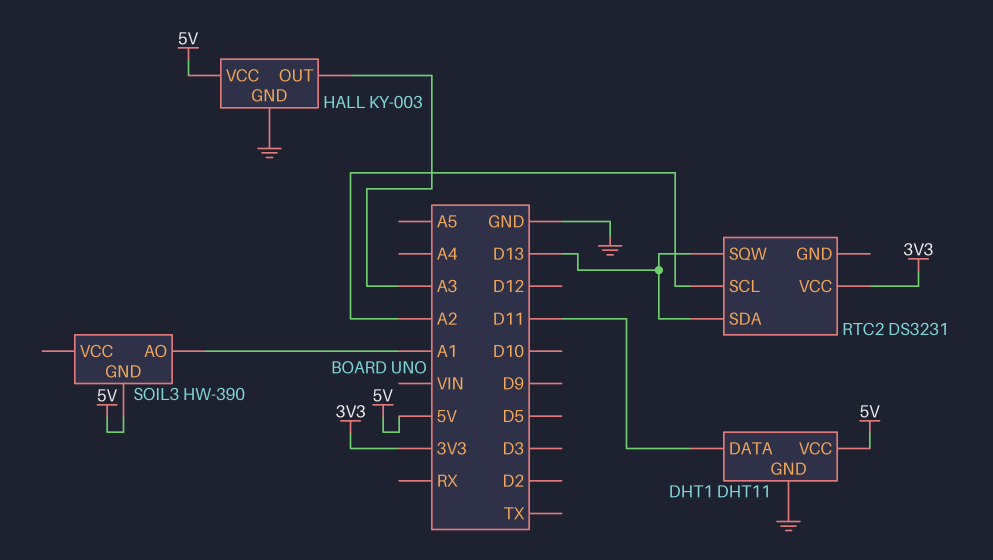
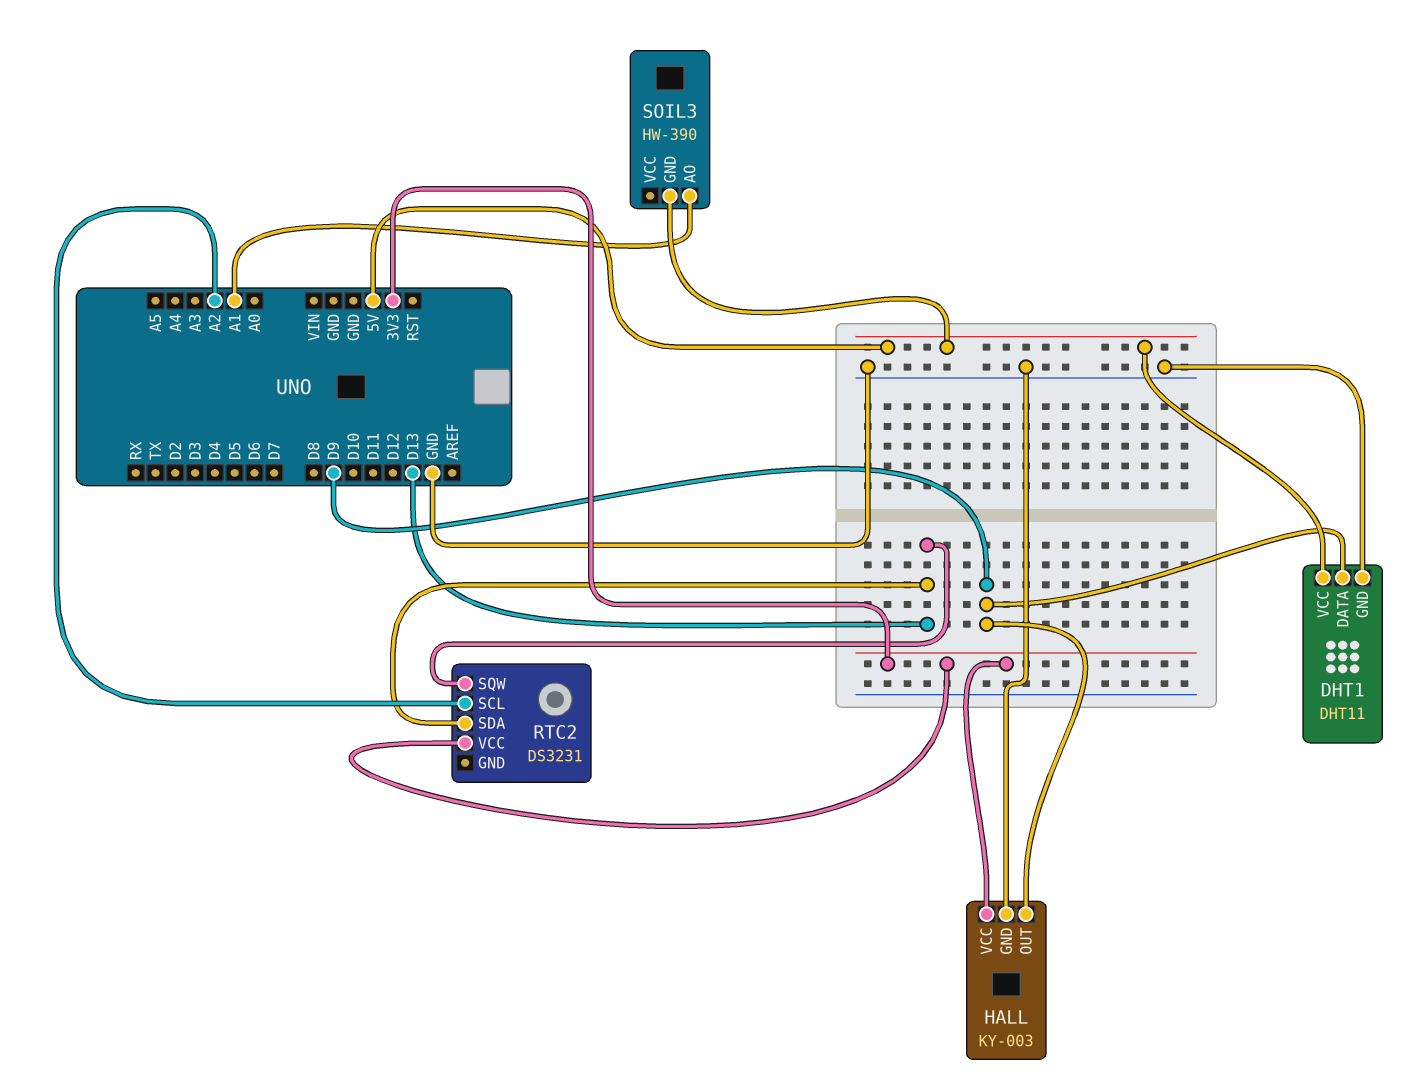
DHT1 pin DATA: D11 -> D9
HALL pin OUT: A3 -> D9
HALL pin VCC: 5V -> 3V3

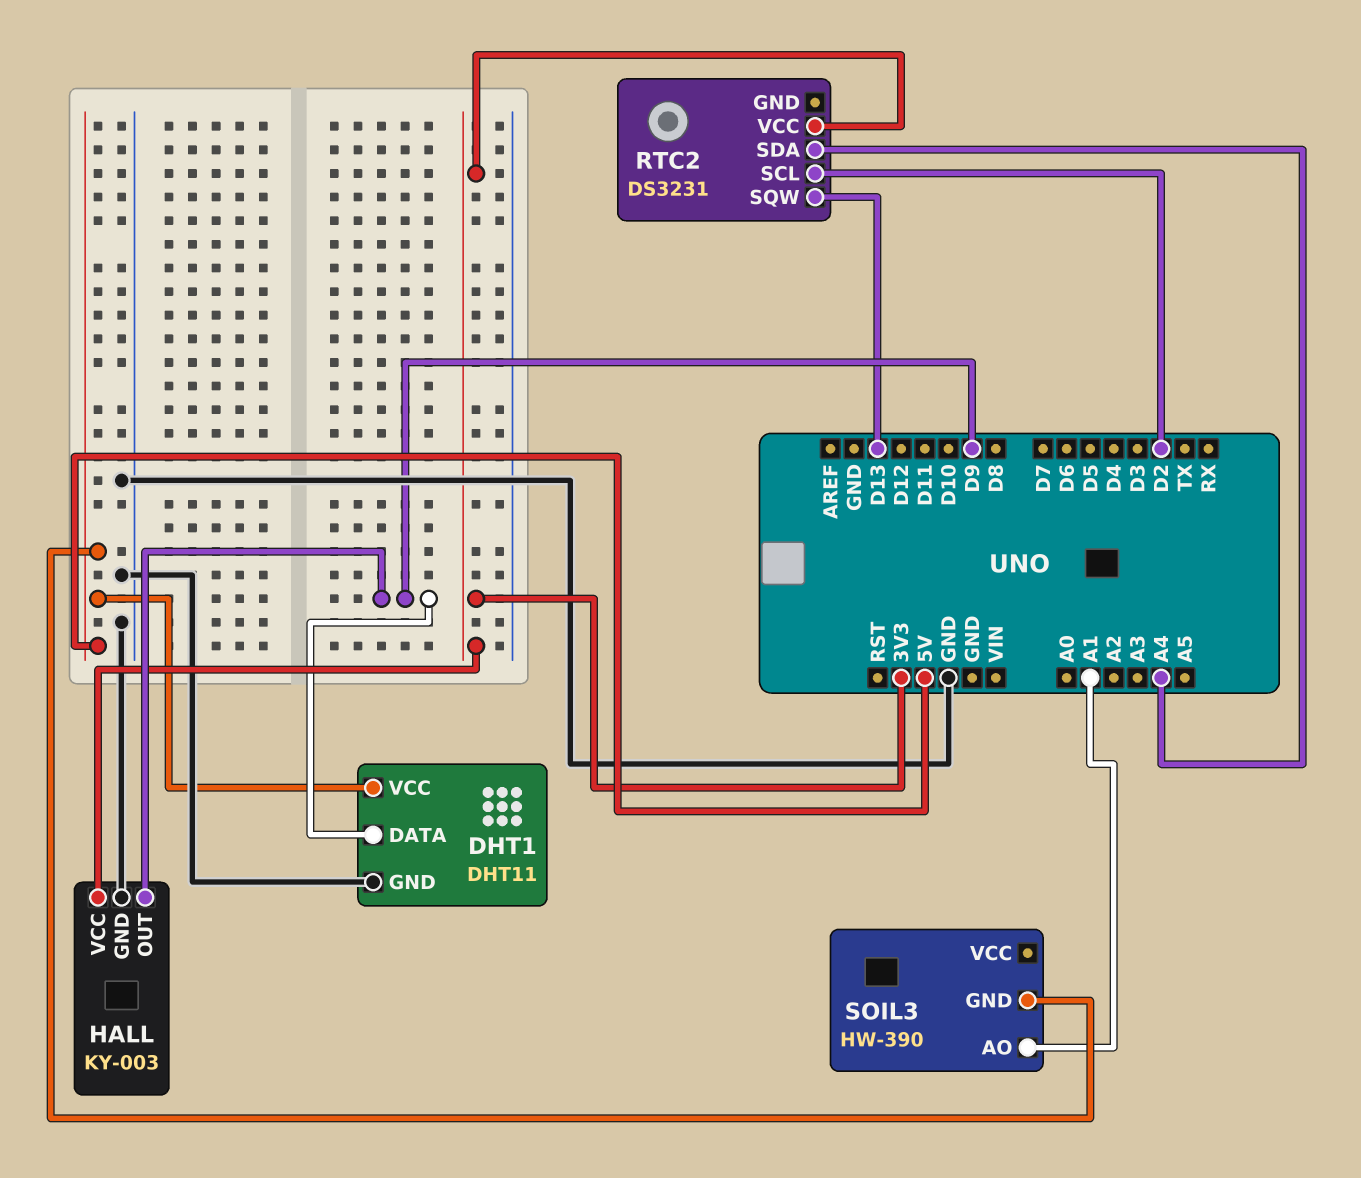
RTC2 pin SCL: A2 -> D2
RTC2 pin SDA: D13 -> A4

